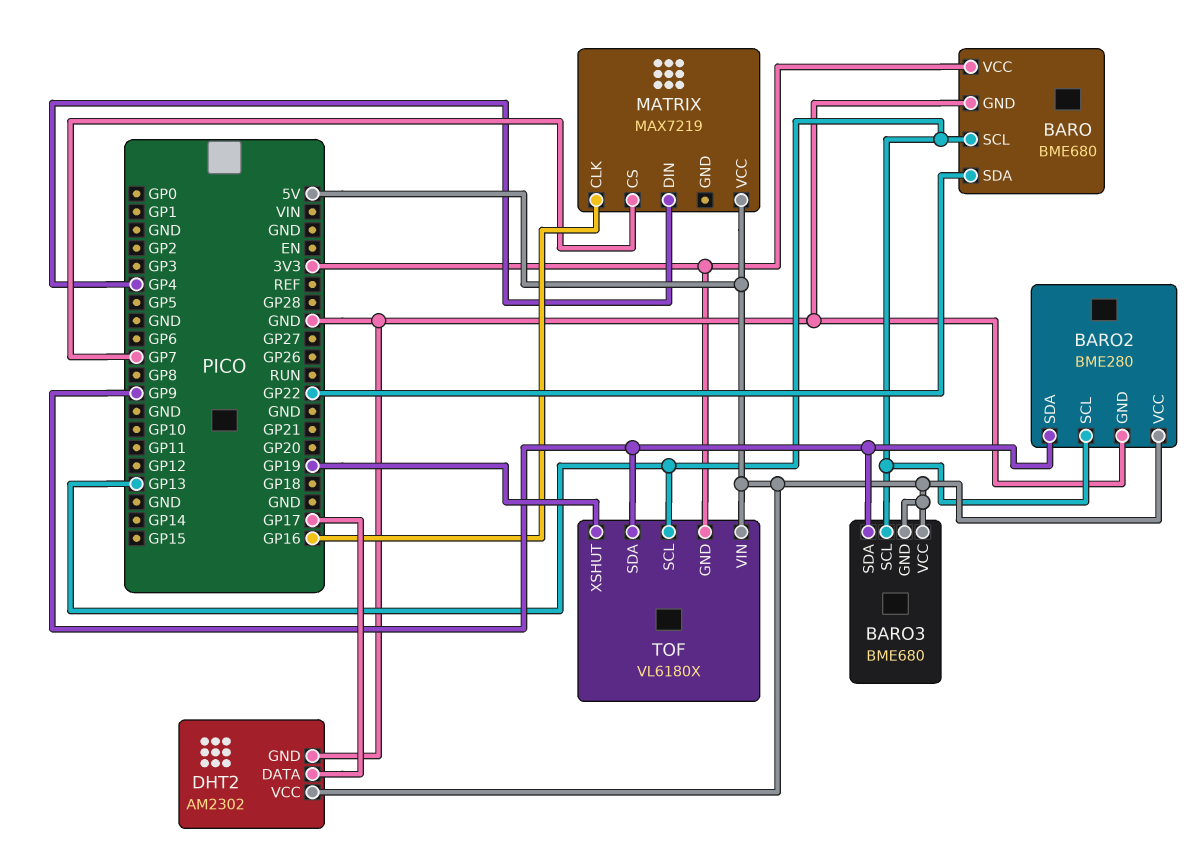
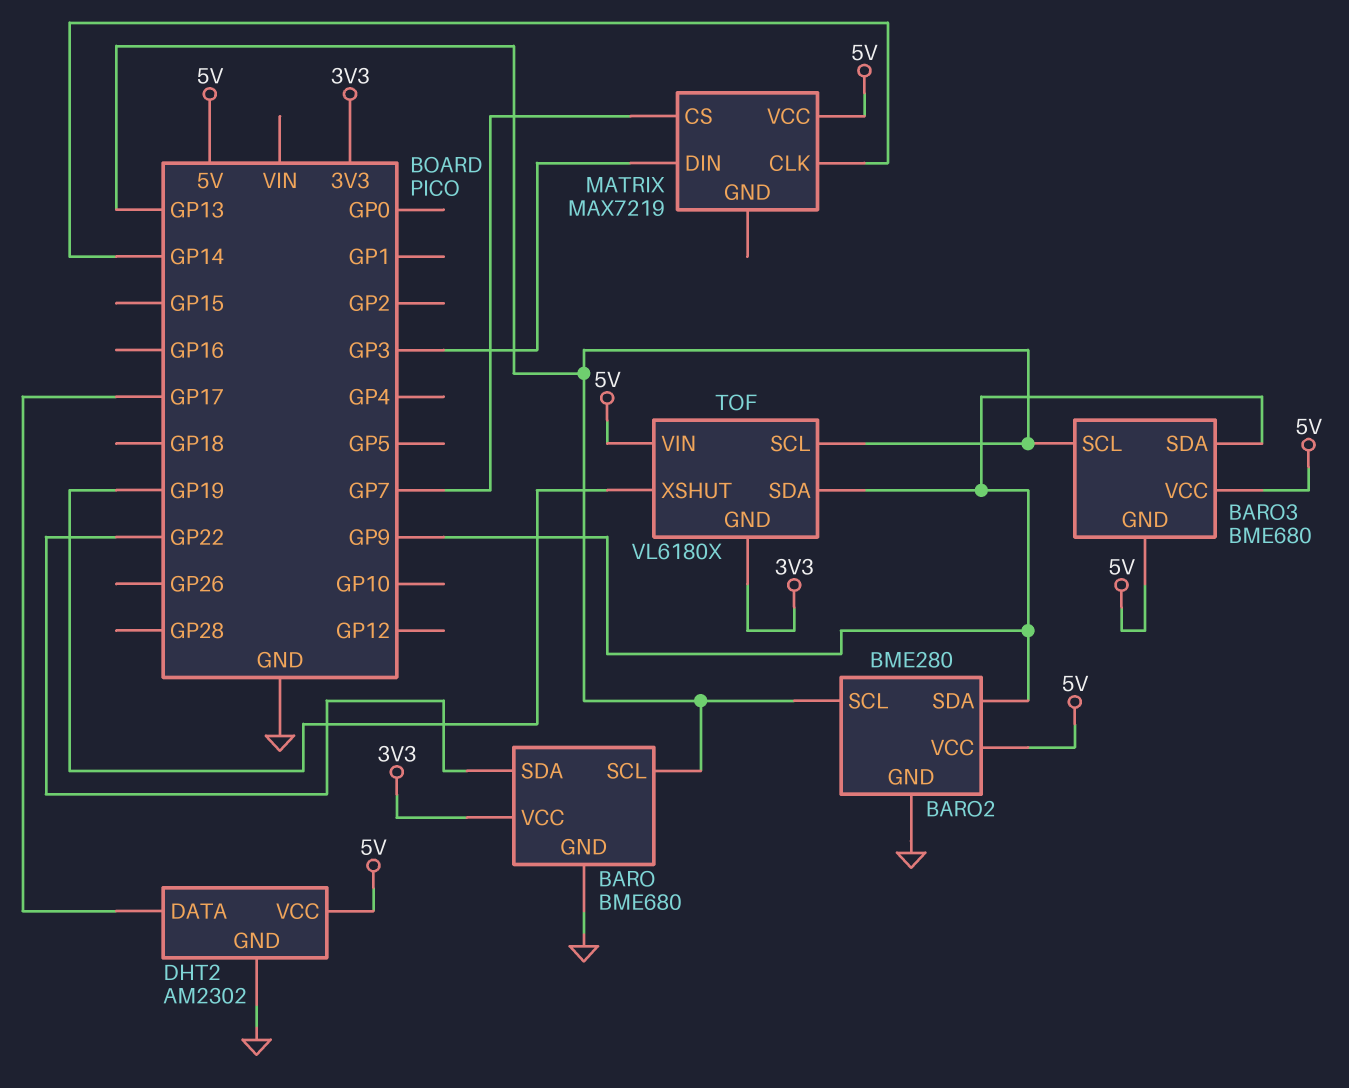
MATRIX pin CLK: GP16 -> GP14
MATRIX pin DIN: GP4 -> GP3

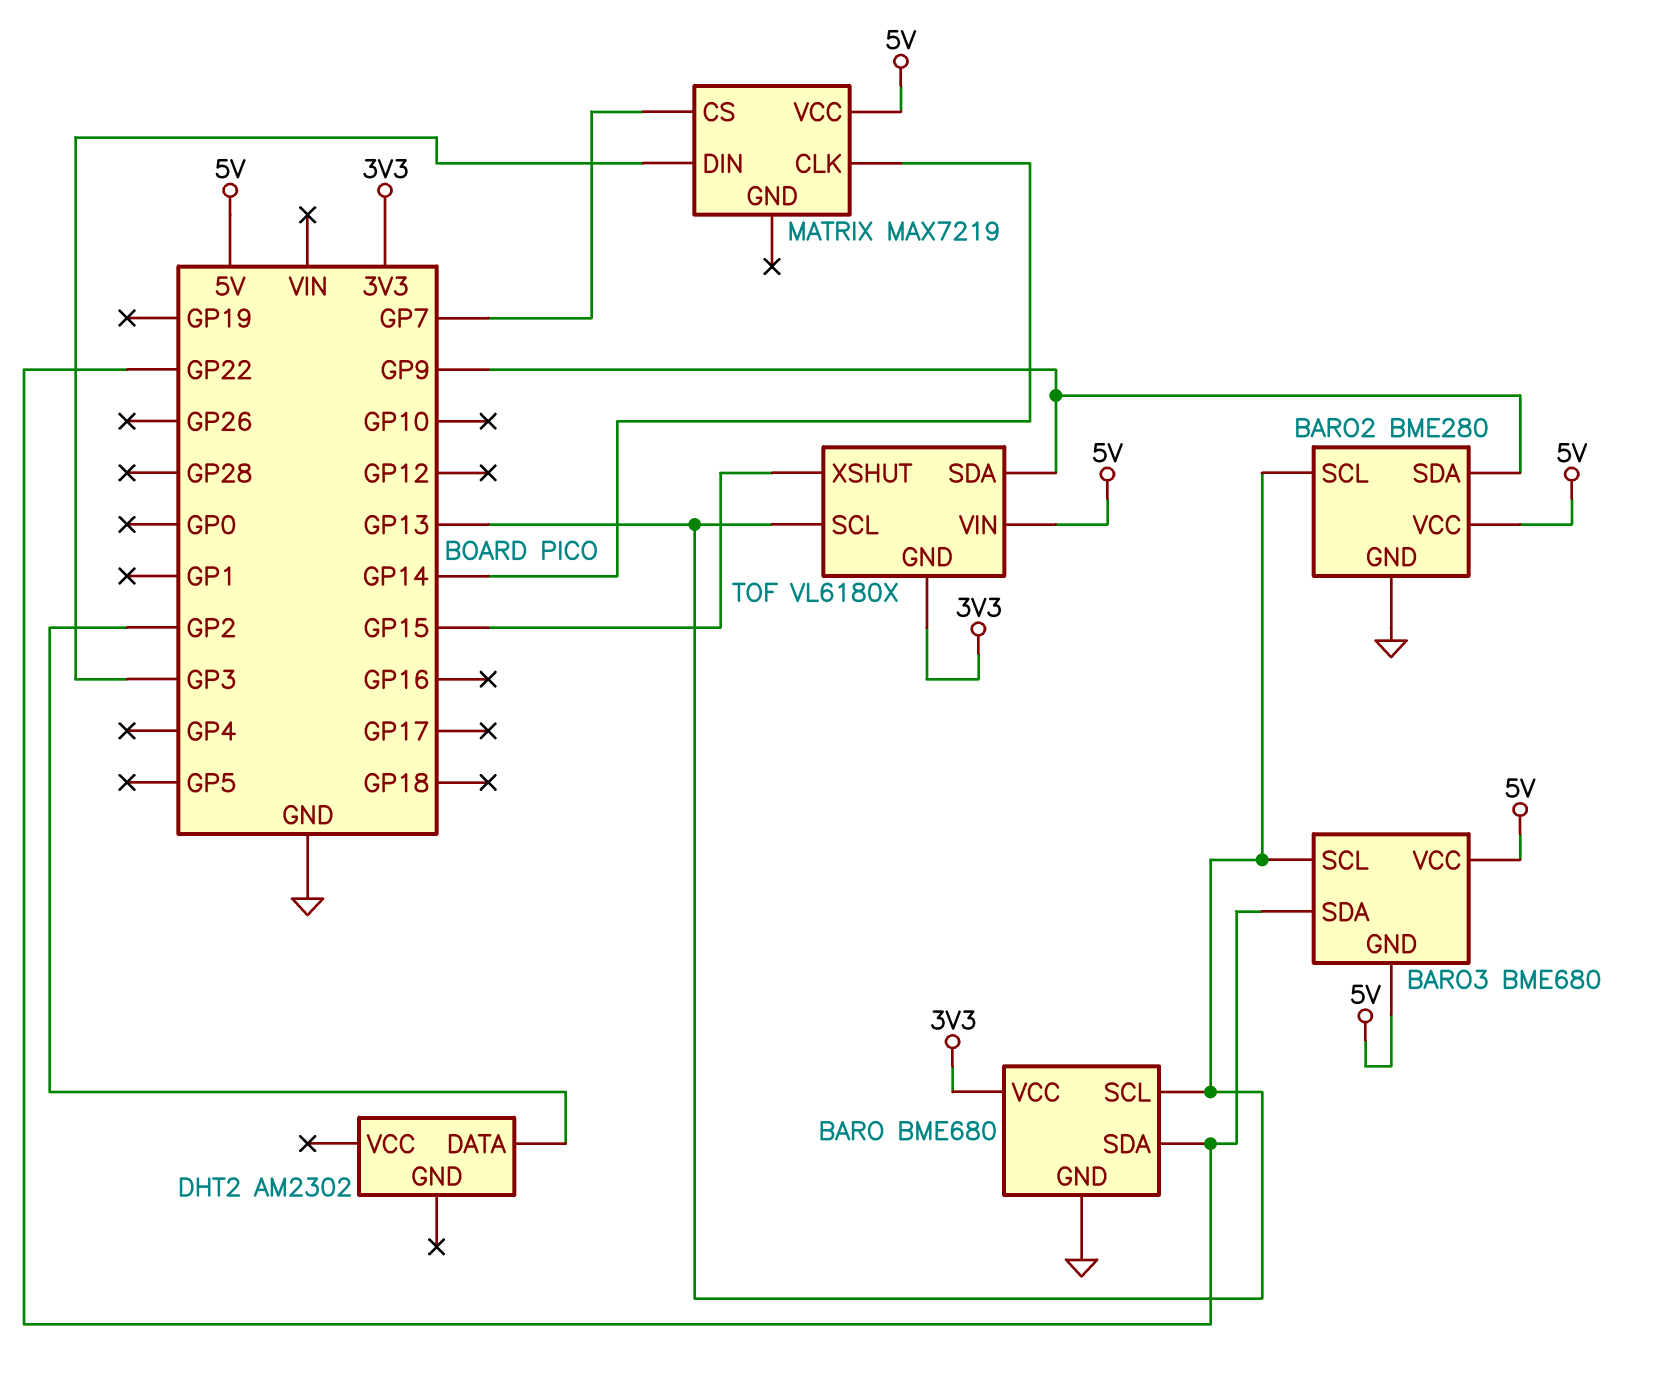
BARO3 pin SDA: GP9 -> GP22
DHT2 pin DATA: GP17 -> GP2
DHT2 pin GND: GND -> none
DHT2 pin VCC: 5V -> none
TOF pin XSHUT: GP19 -> GP15

